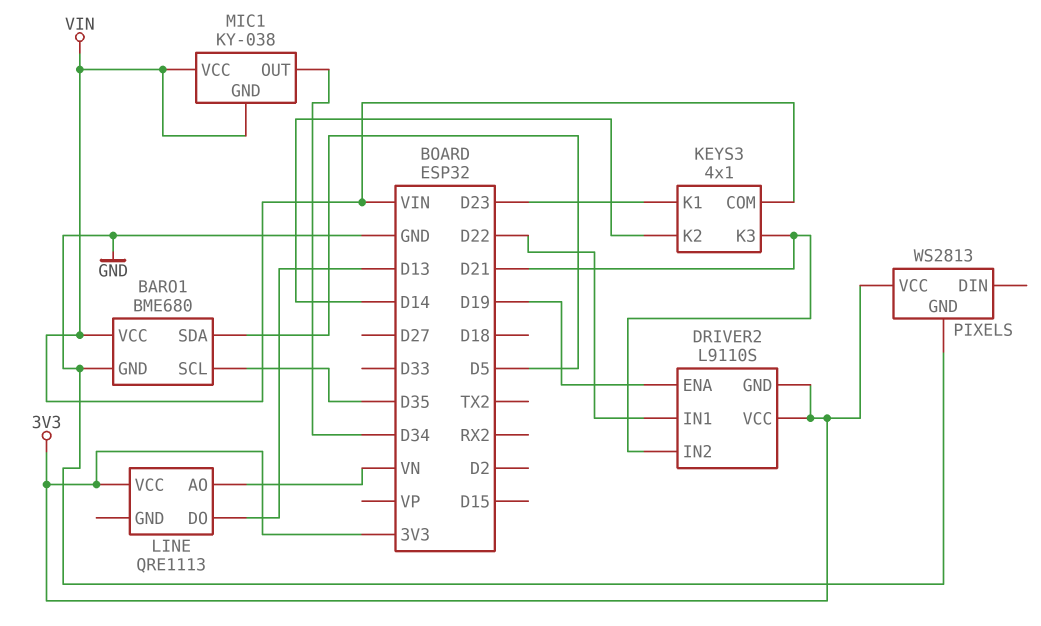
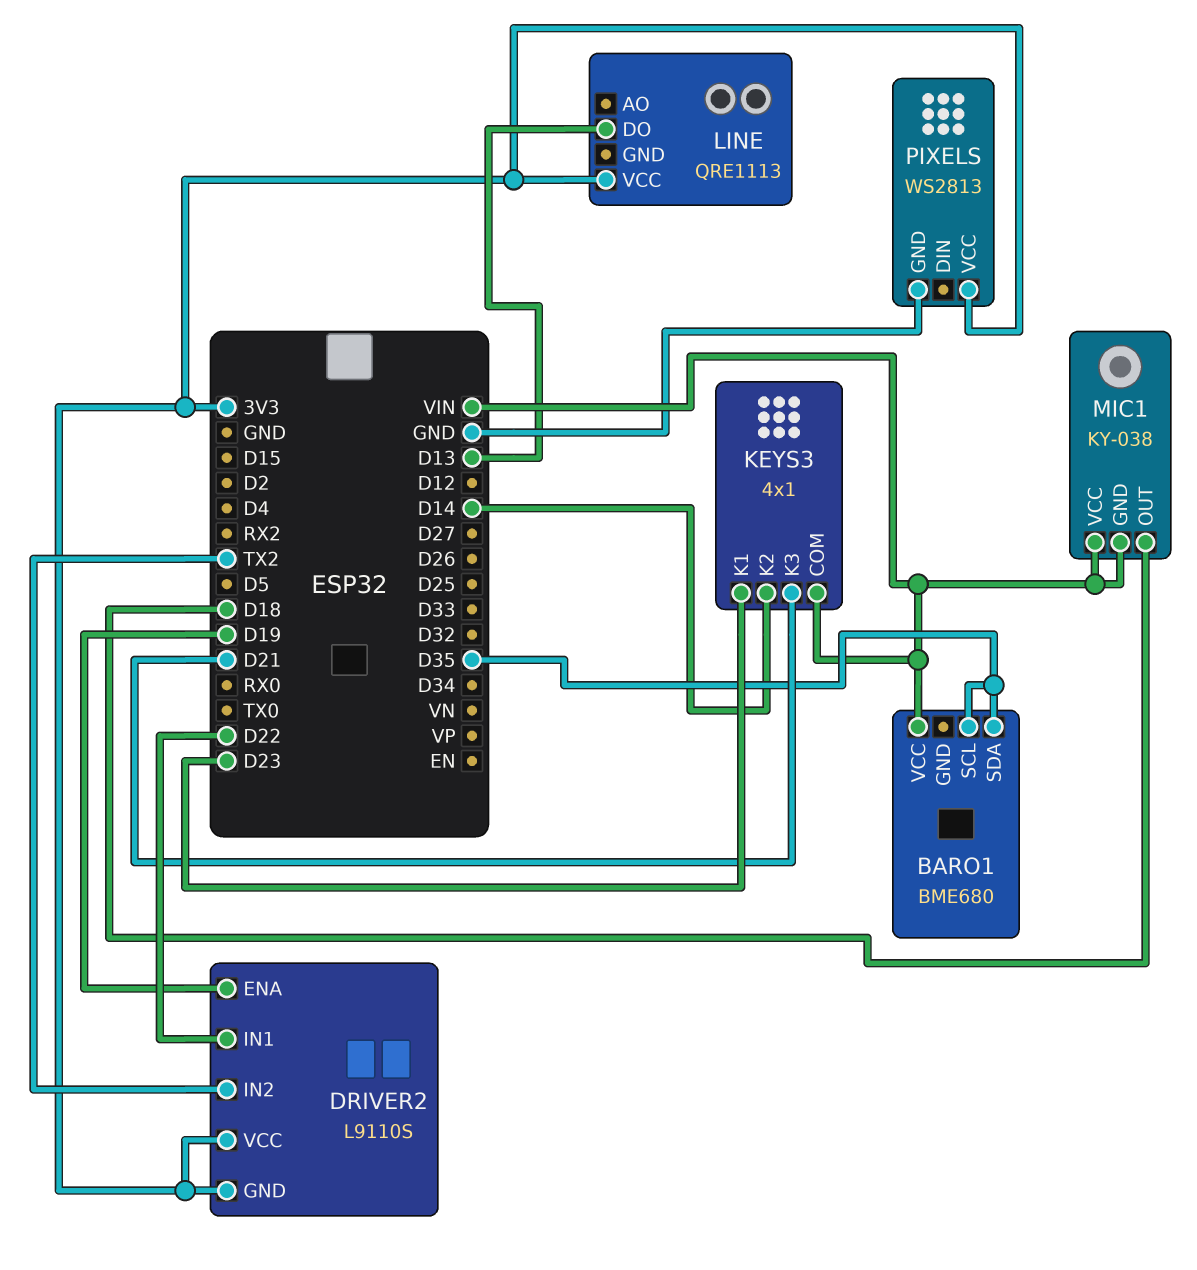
BARO1 pin GND: GND -> none
BARO1 pin SDA: D5 -> D35
DRIVER2 pin IN2: D21 -> TX2
LINE pin AO: VN -> none
MIC1 pin OUT: D34 -> D18

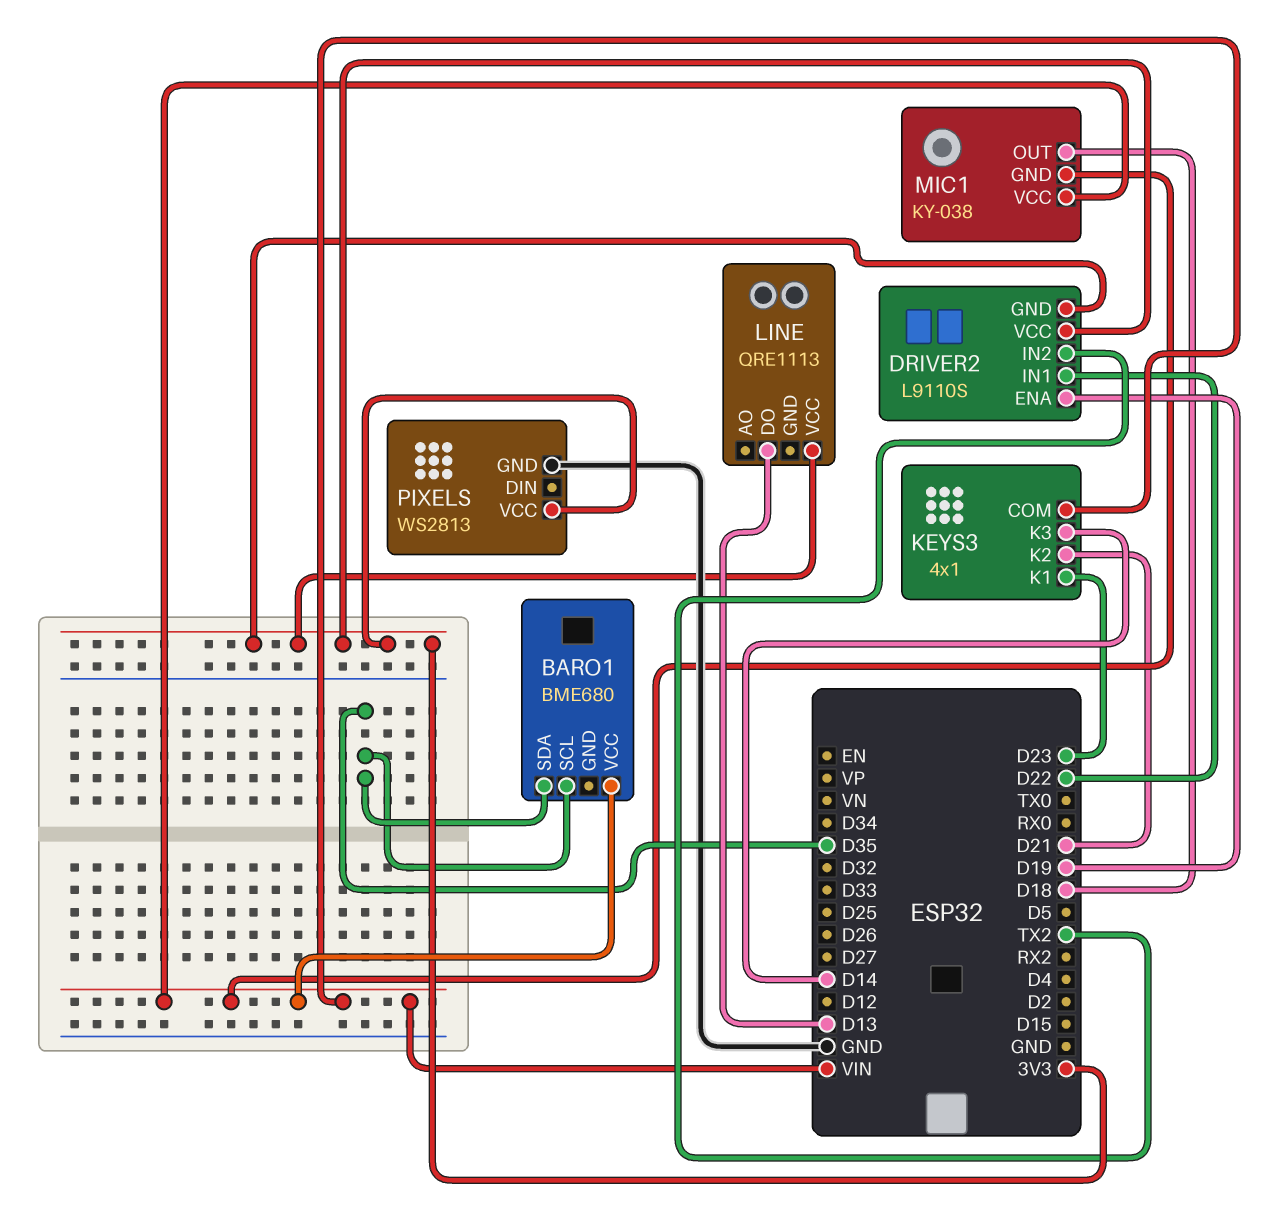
KEYS3 pin K2: D14 -> D21
KEYS3 pin K3: D21 -> D14

